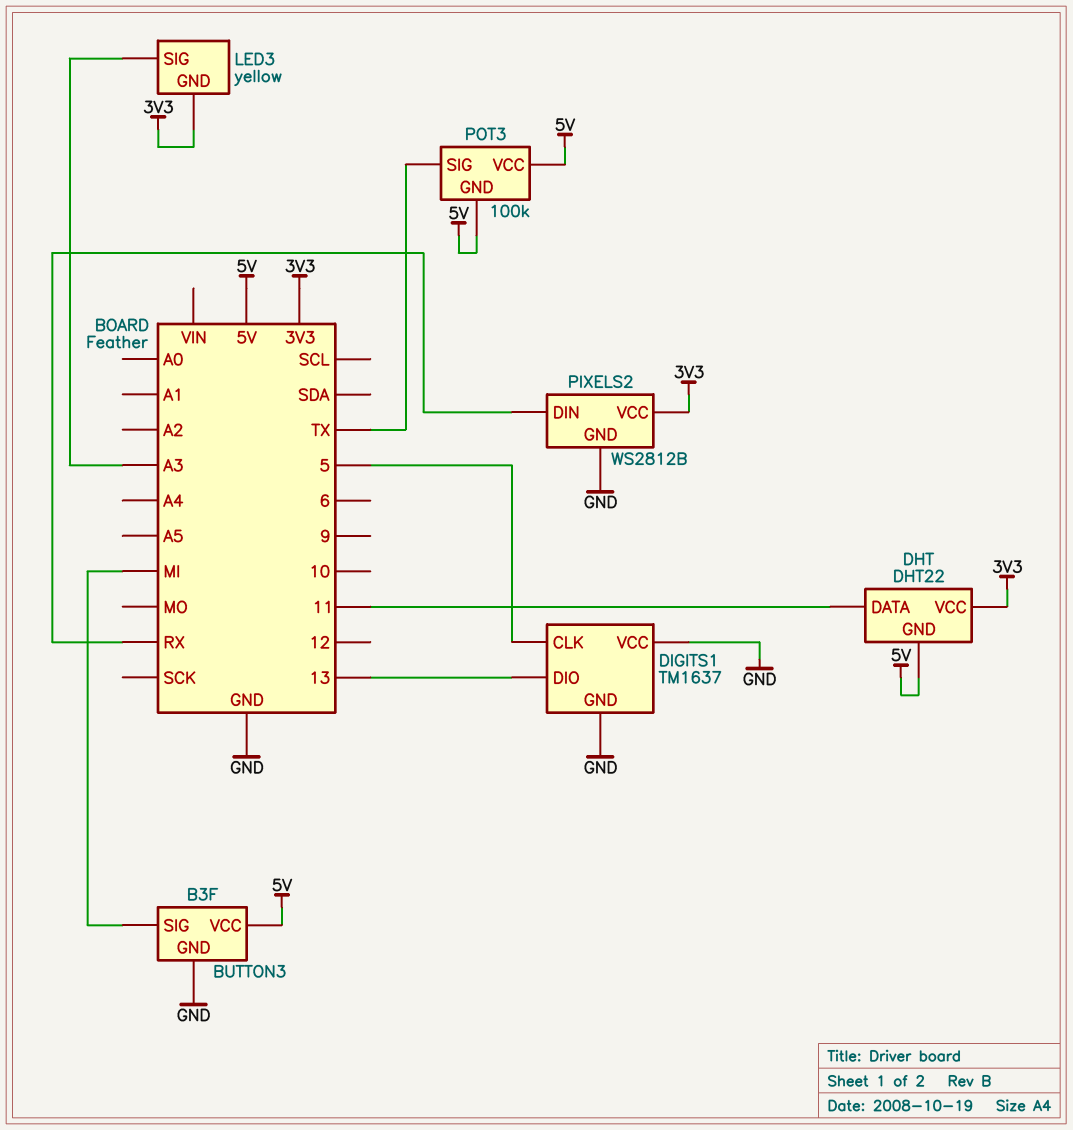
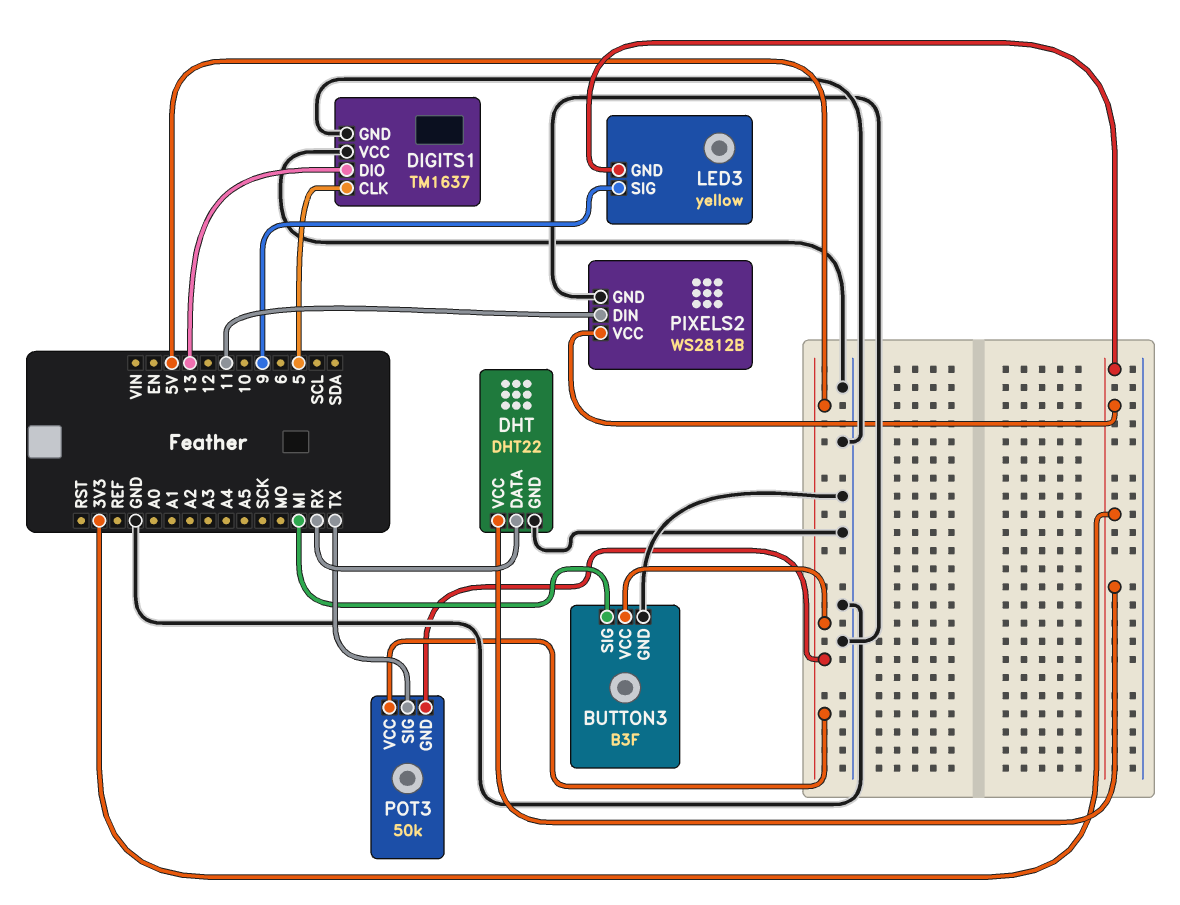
DHT pin DATA: 11 -> RX
DHT pin GND: 5V -> GND
LED3 pin SIG: A3 -> 9
PIXELS2 pin DIN: RX -> 11
POT3: 100k -> 50k

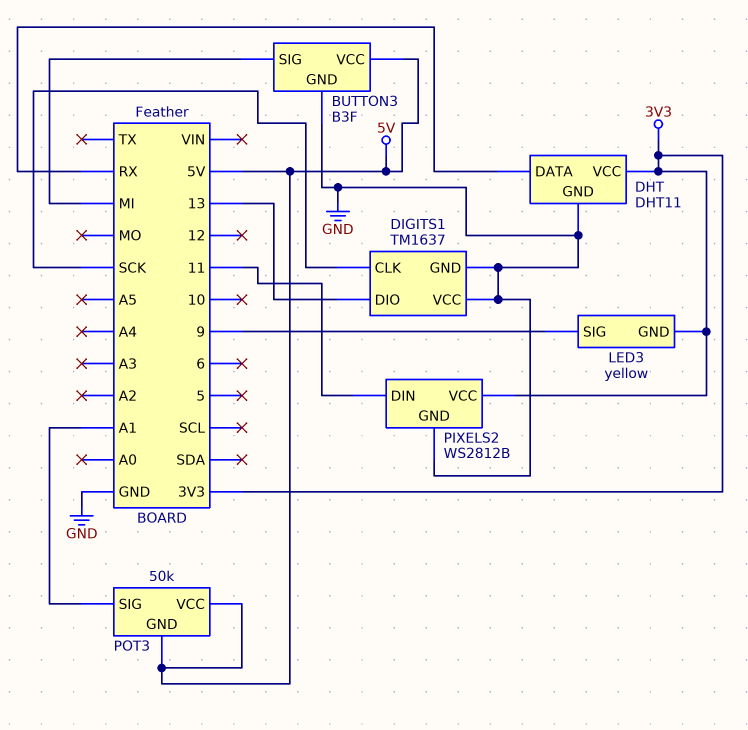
DHT: DHT22 -> DHT11
DIGITS1 pin CLK: 5 -> SCK
POT3 pin SIG: TX -> A1

